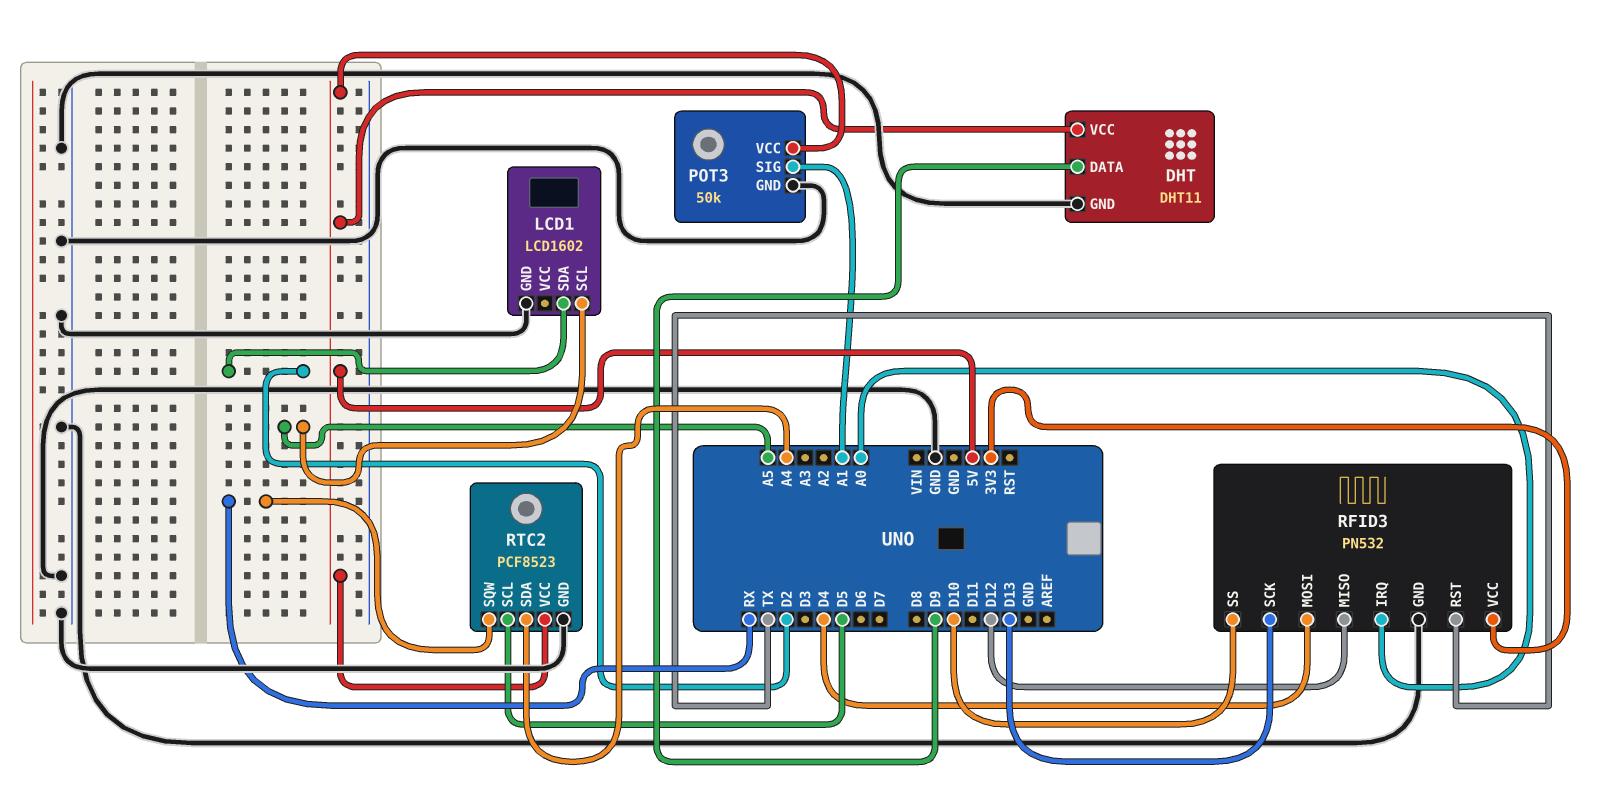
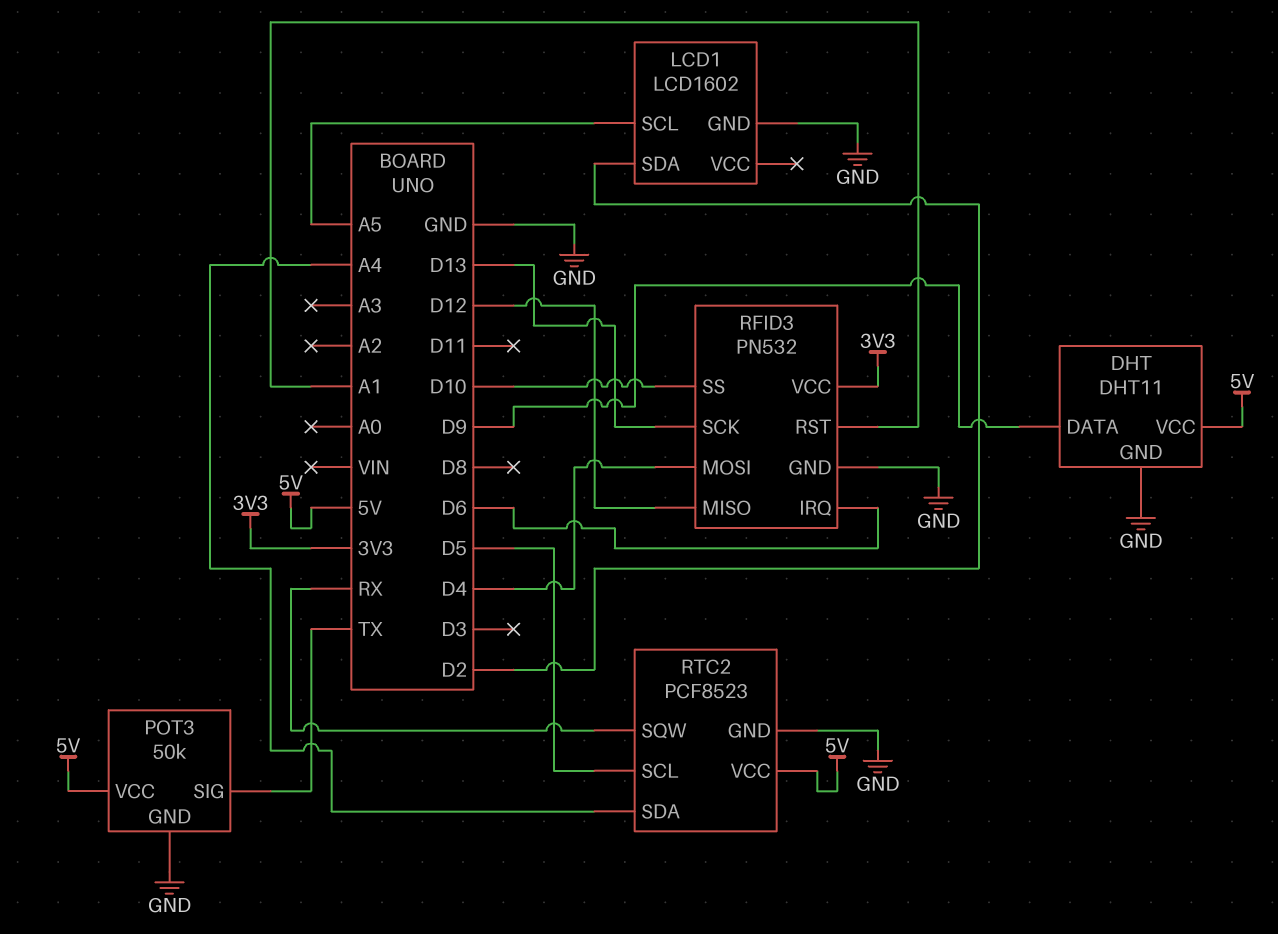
POT3 pin SIG: A1 -> TX
RFID3 pin IRQ: A0 -> D6
RFID3 pin RST: TX -> A1

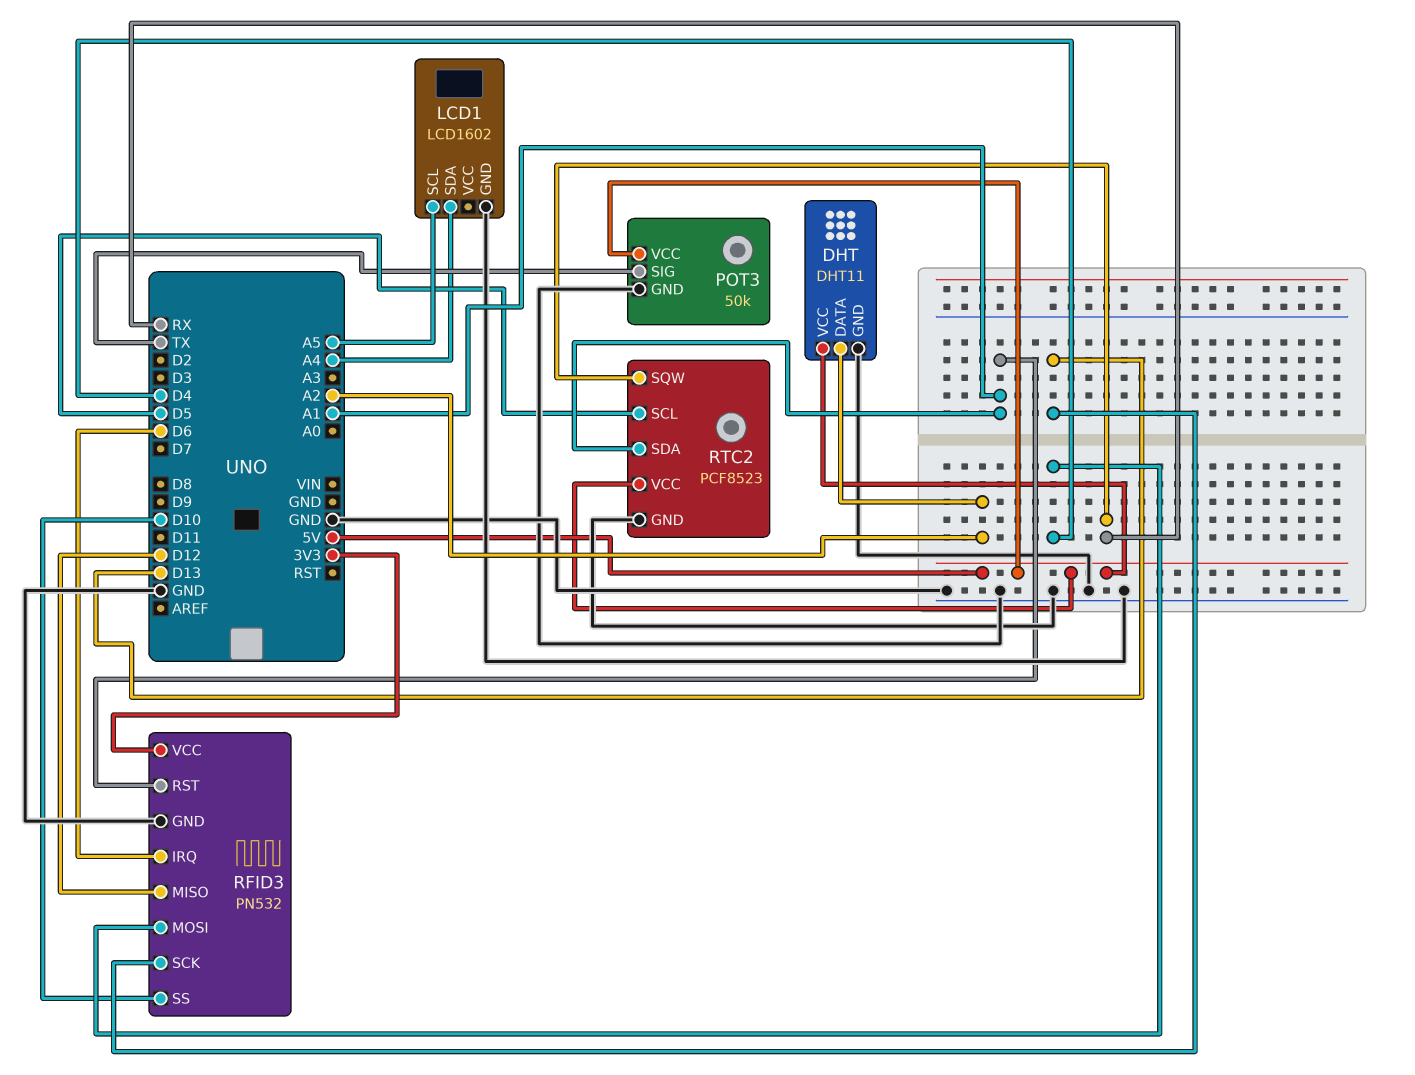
DHT pin DATA: D9 -> A2
LCD1 pin SDA: D2 -> A4
RTC2 pin SDA: A4 -> A1

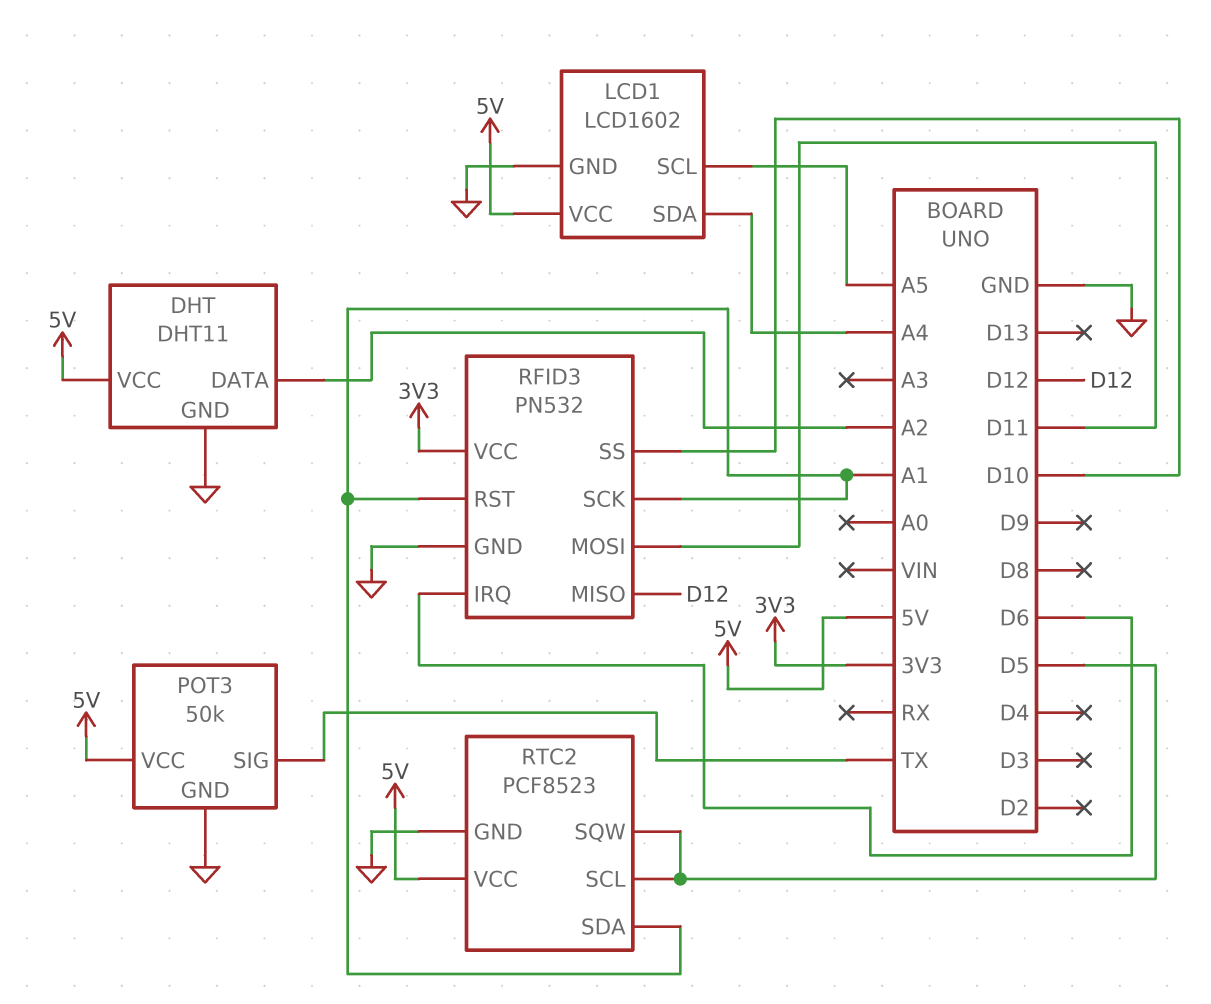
LCD1 pin VCC: none -> 5V
RFID3 pin MOSI: D4 -> D11
RFID3 pin SCK: D13 -> A1
RTC2 pin SQW: RX -> D5

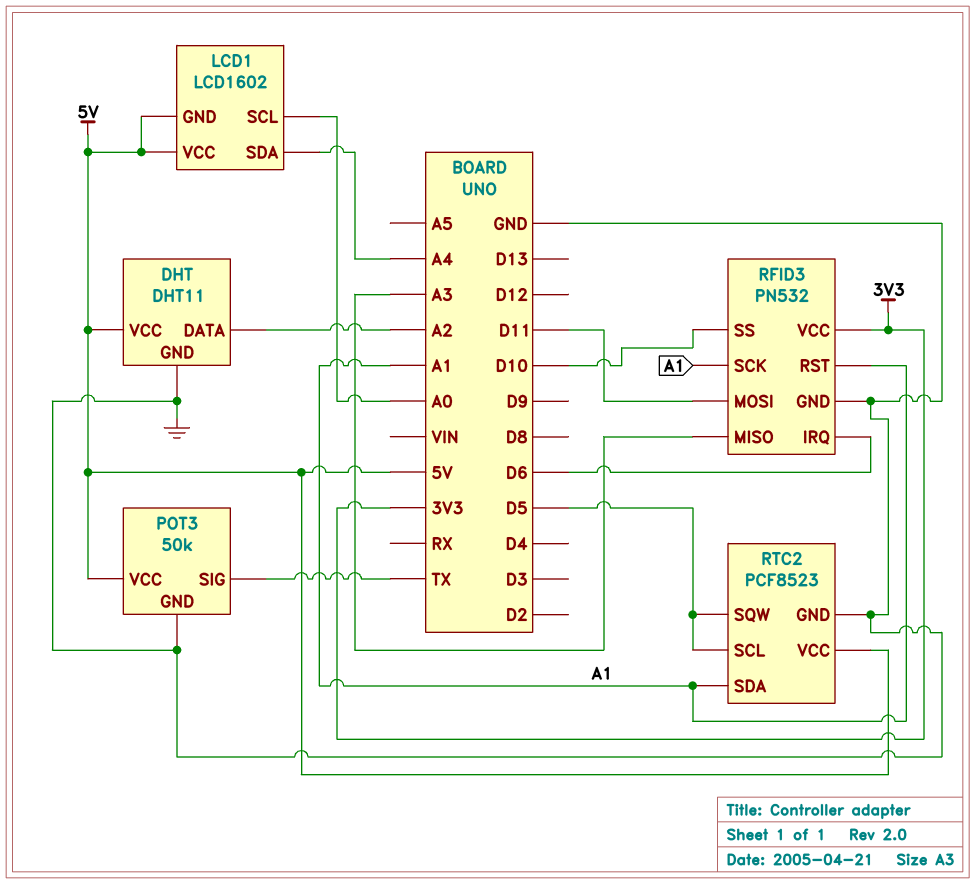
LCD1 pin GND: GND -> 5V
LCD1 pin SCL: A5 -> A0
RFID3 pin MISO: D12 -> A3

